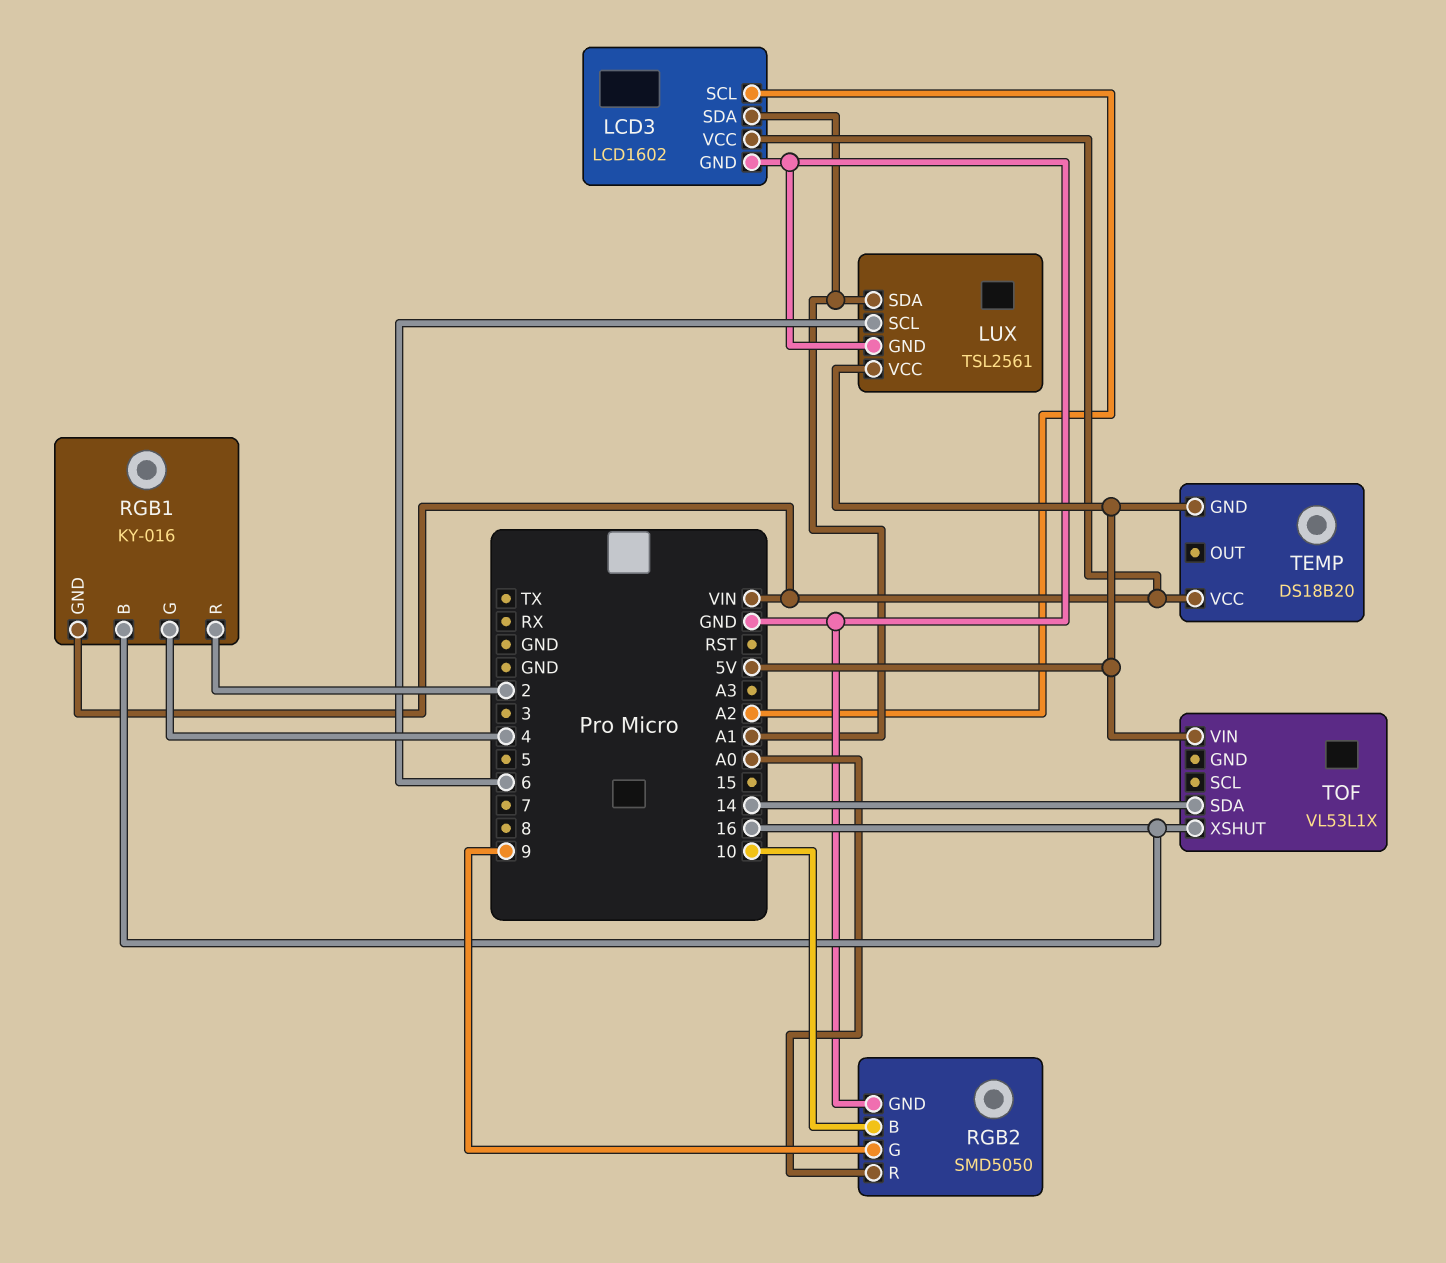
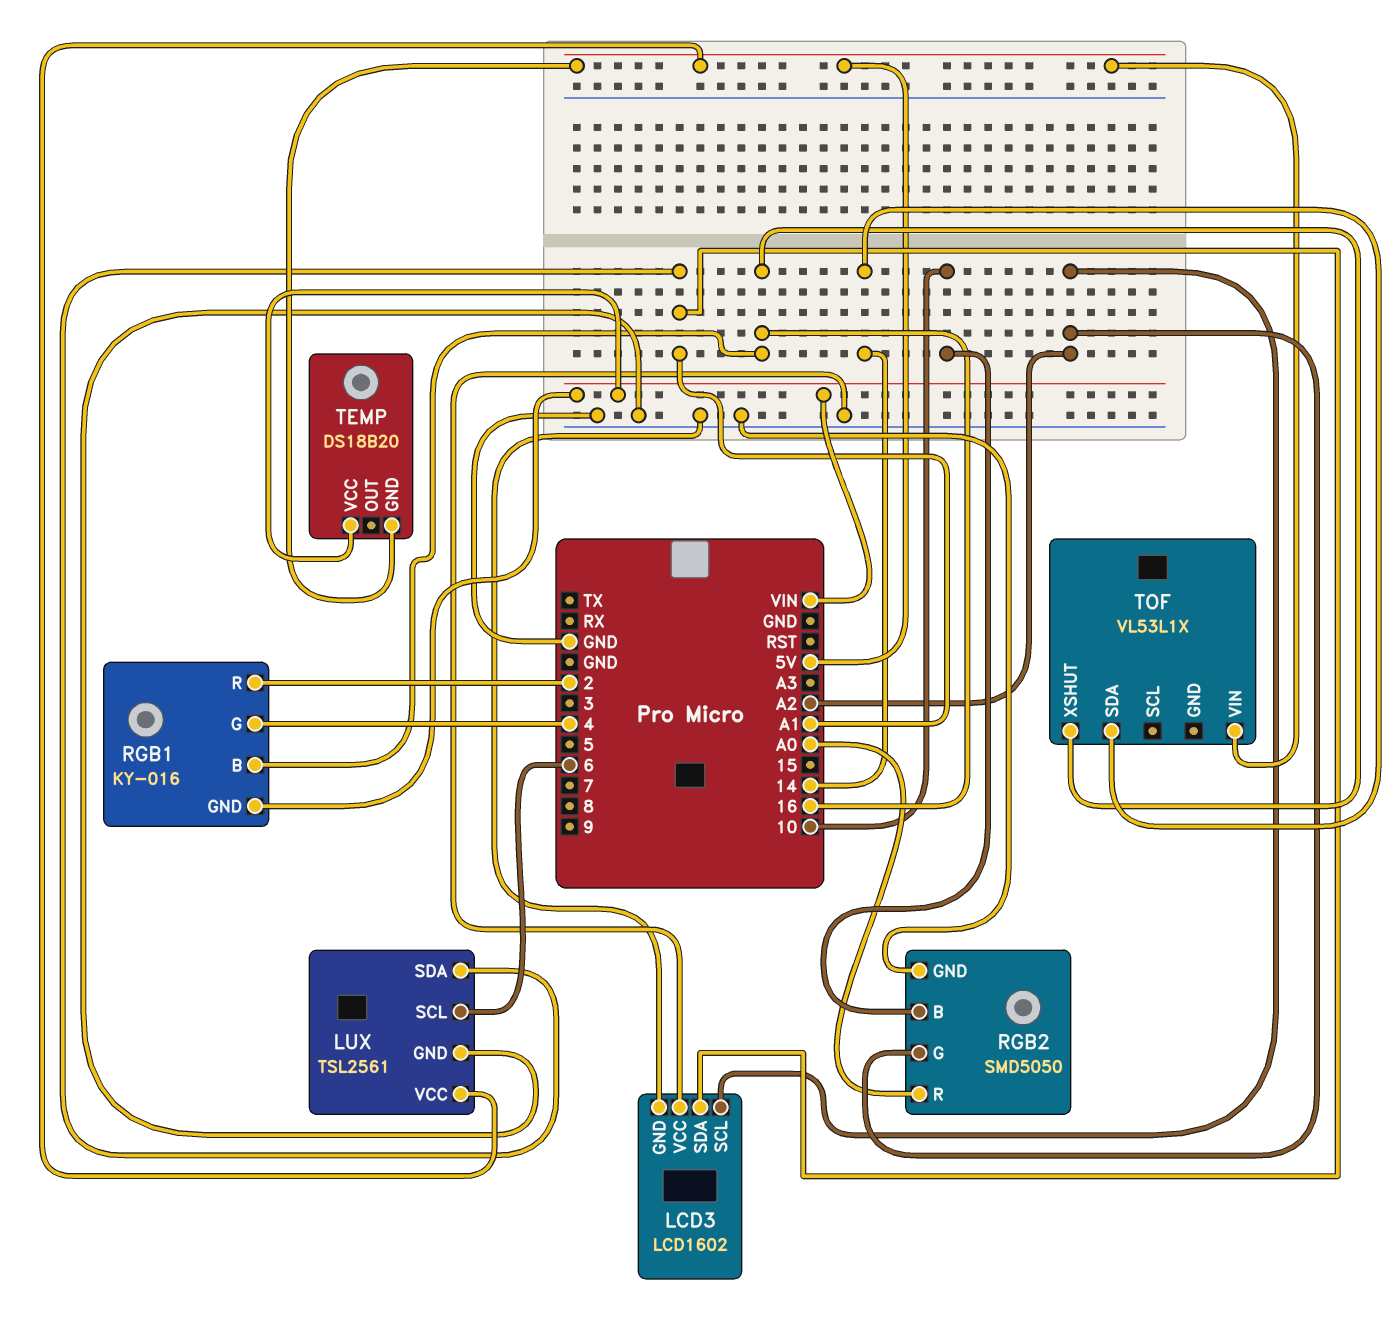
LCD3 pin VCC: VIN -> GND
RGB2 pin G: 9 -> A2

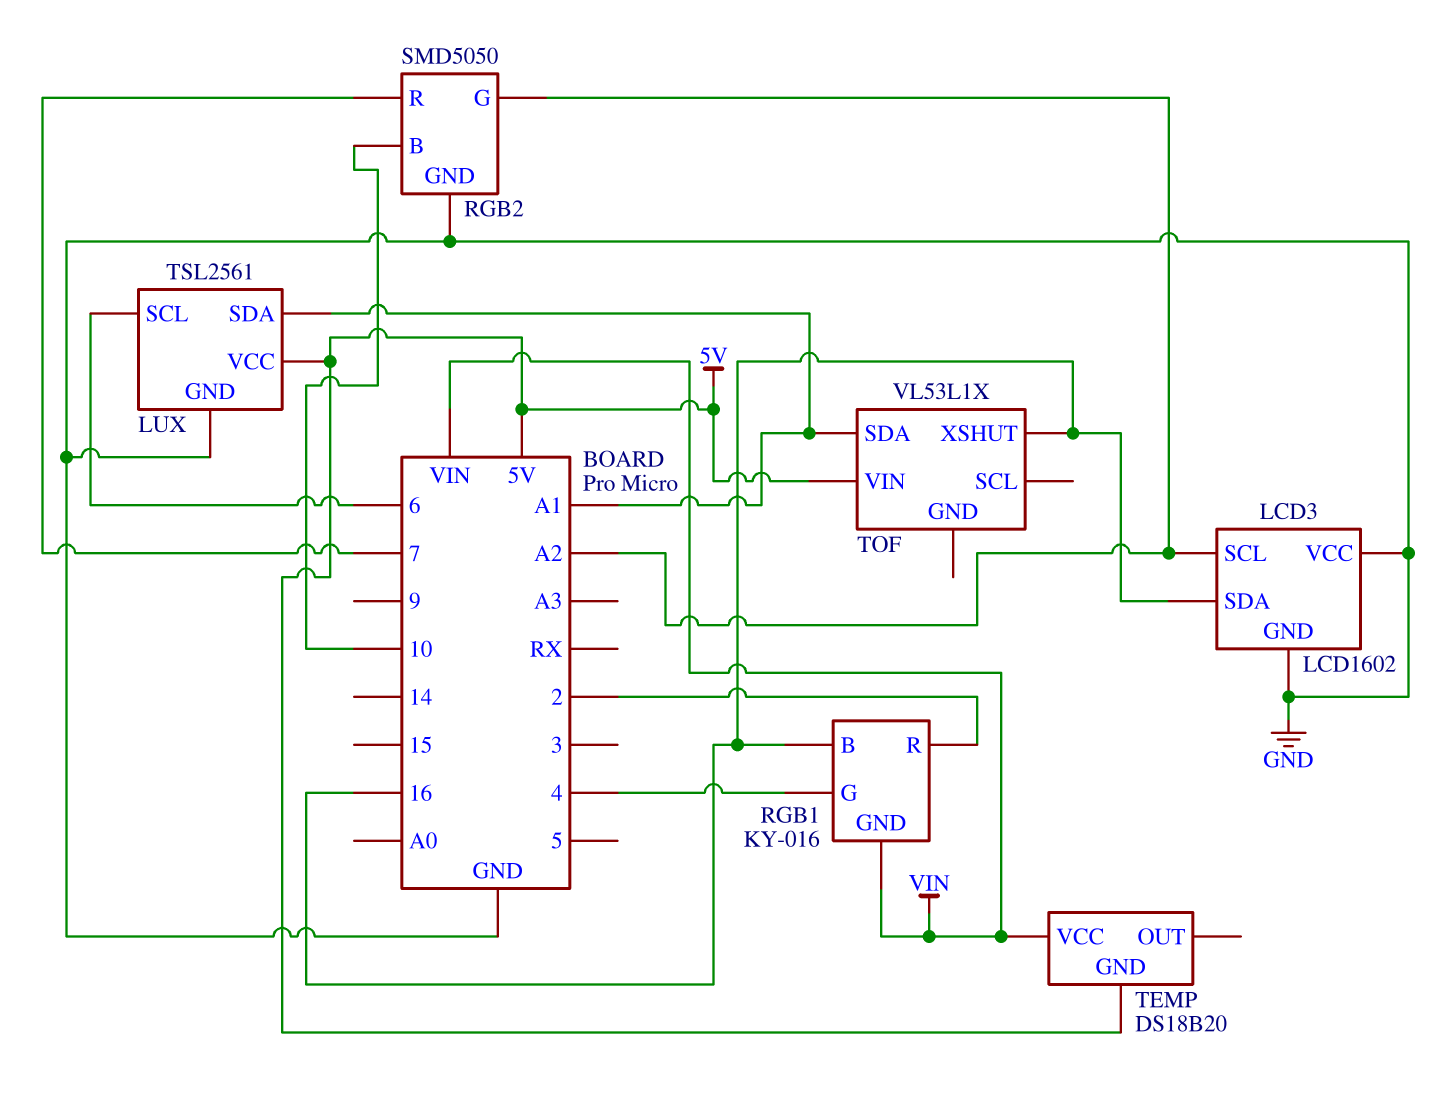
LCD3 pin SDA: A1 -> 16
RGB2 pin R: A0 -> 7
TOF pin SDA: 14 -> A1

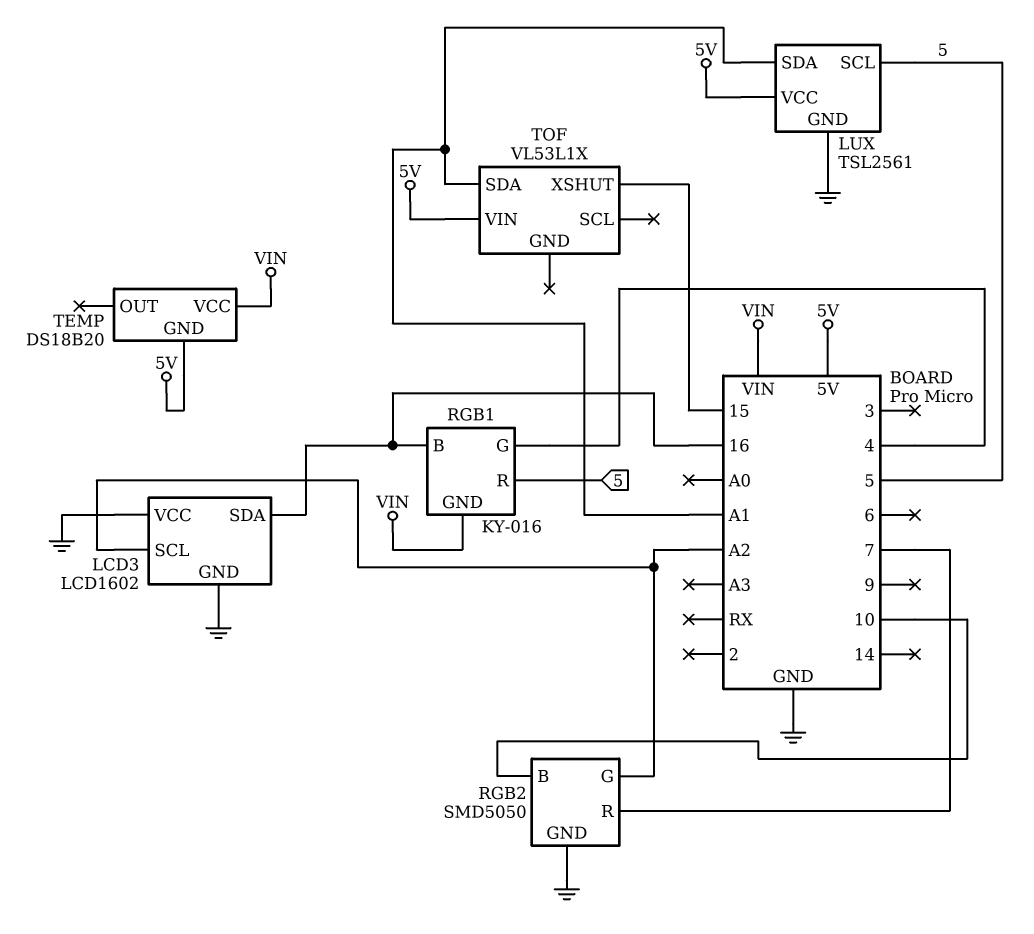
LUX pin SCL: 6 -> 5
RGB1 pin R: 2 -> 5
TOF pin XSHUT: 16 -> 15

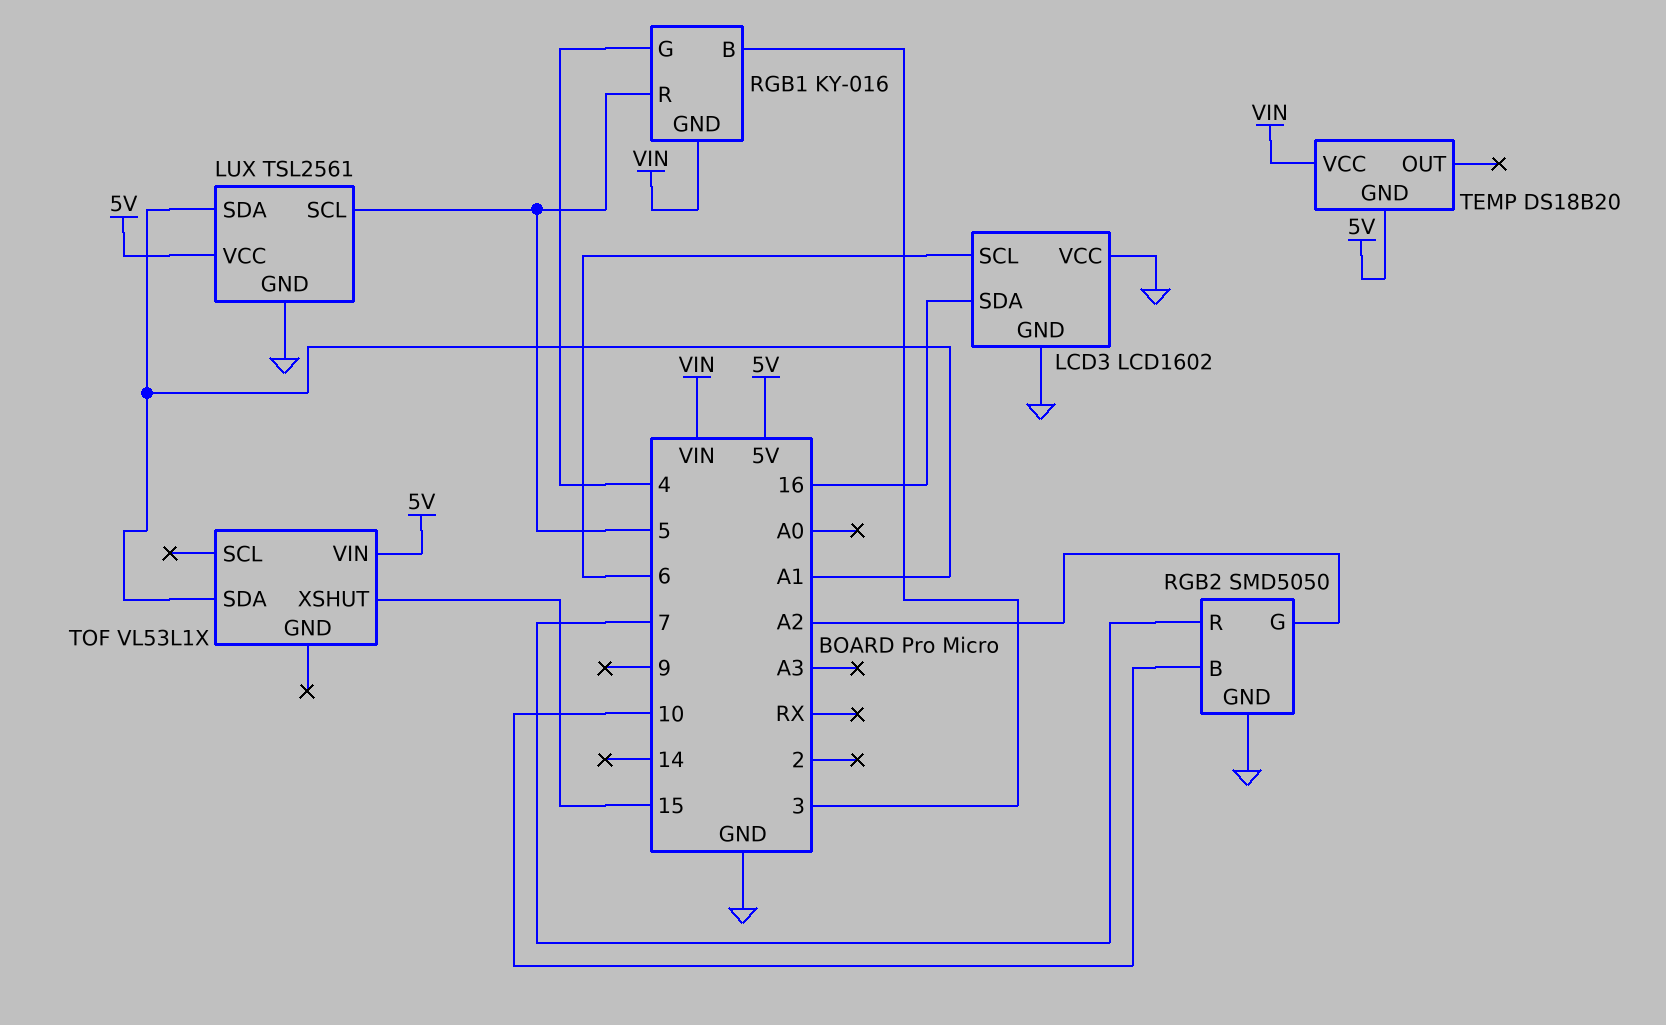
LCD3 pin SCL: A2 -> 6
RGB1 pin B: 16 -> 3

